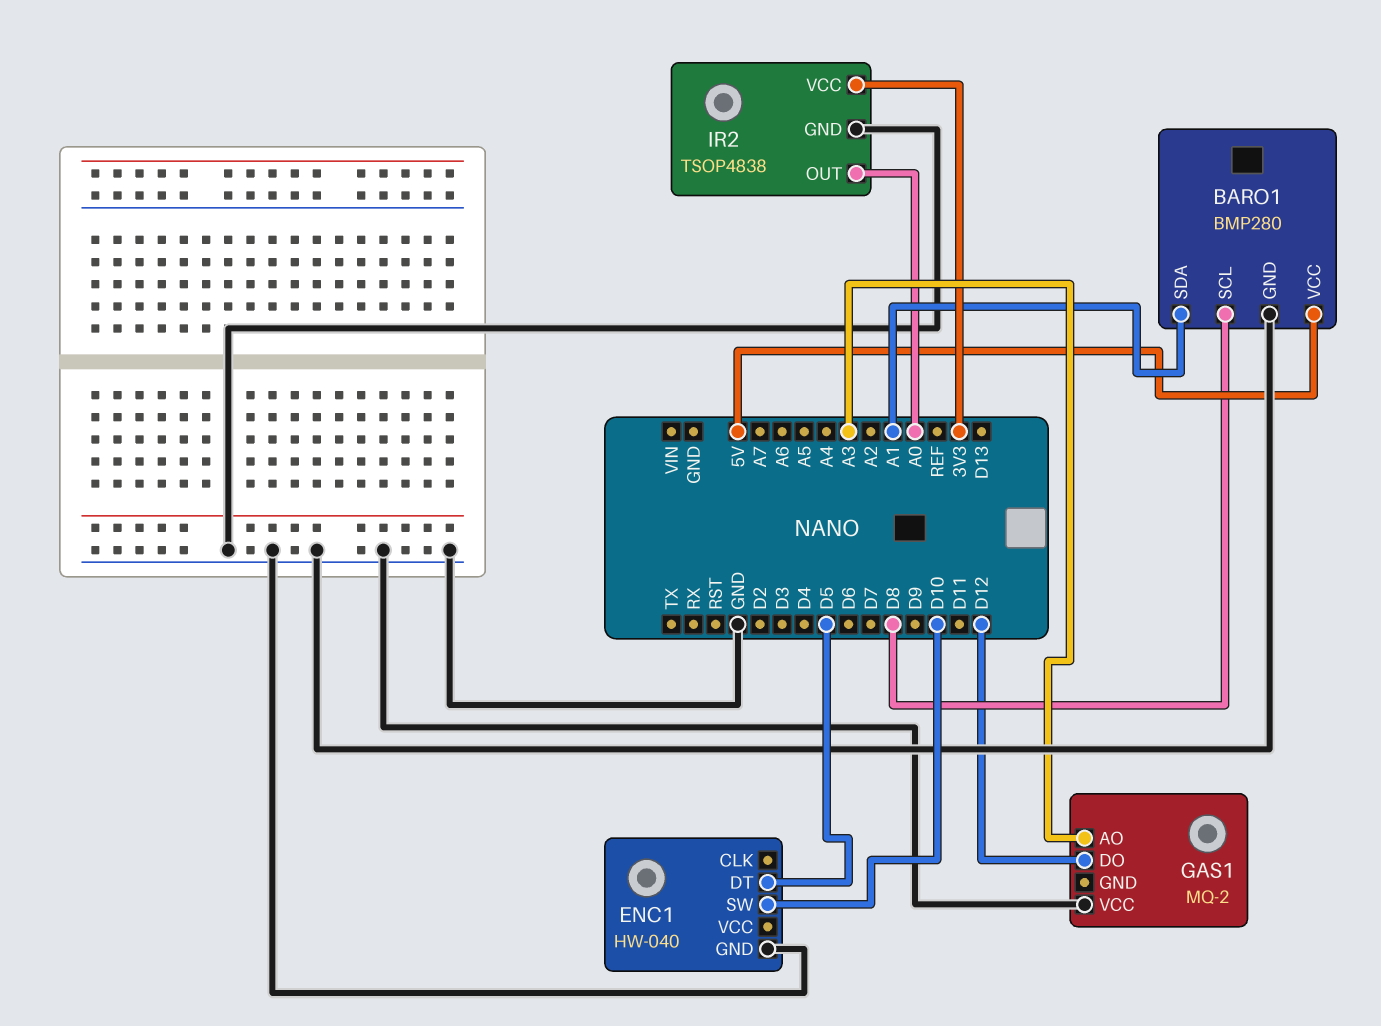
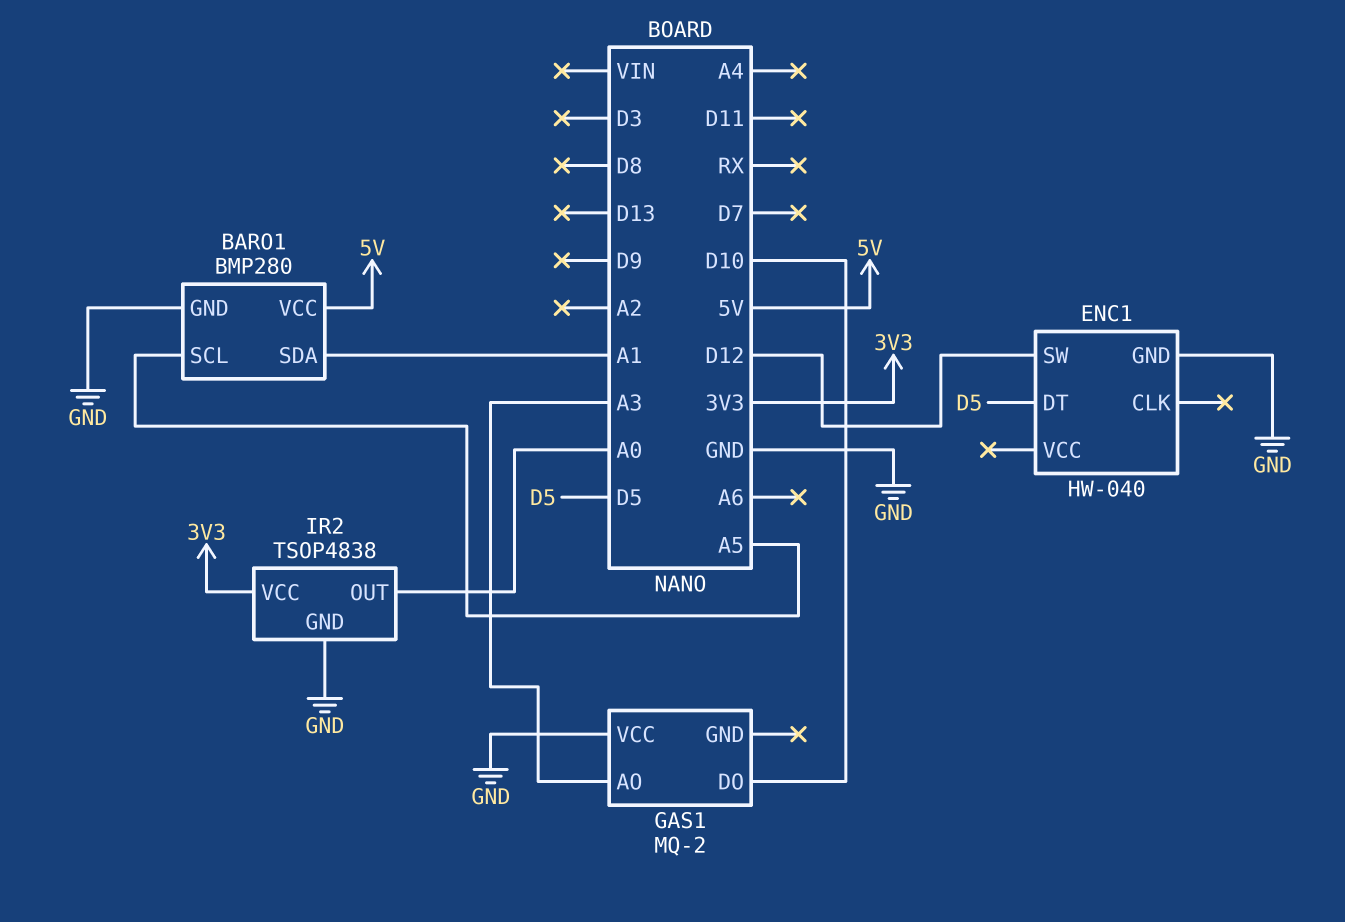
BARO1 pin SCL: D8 -> A5
ENC1 pin SW: D10 -> D12
GAS1 pin DO: D12 -> D10

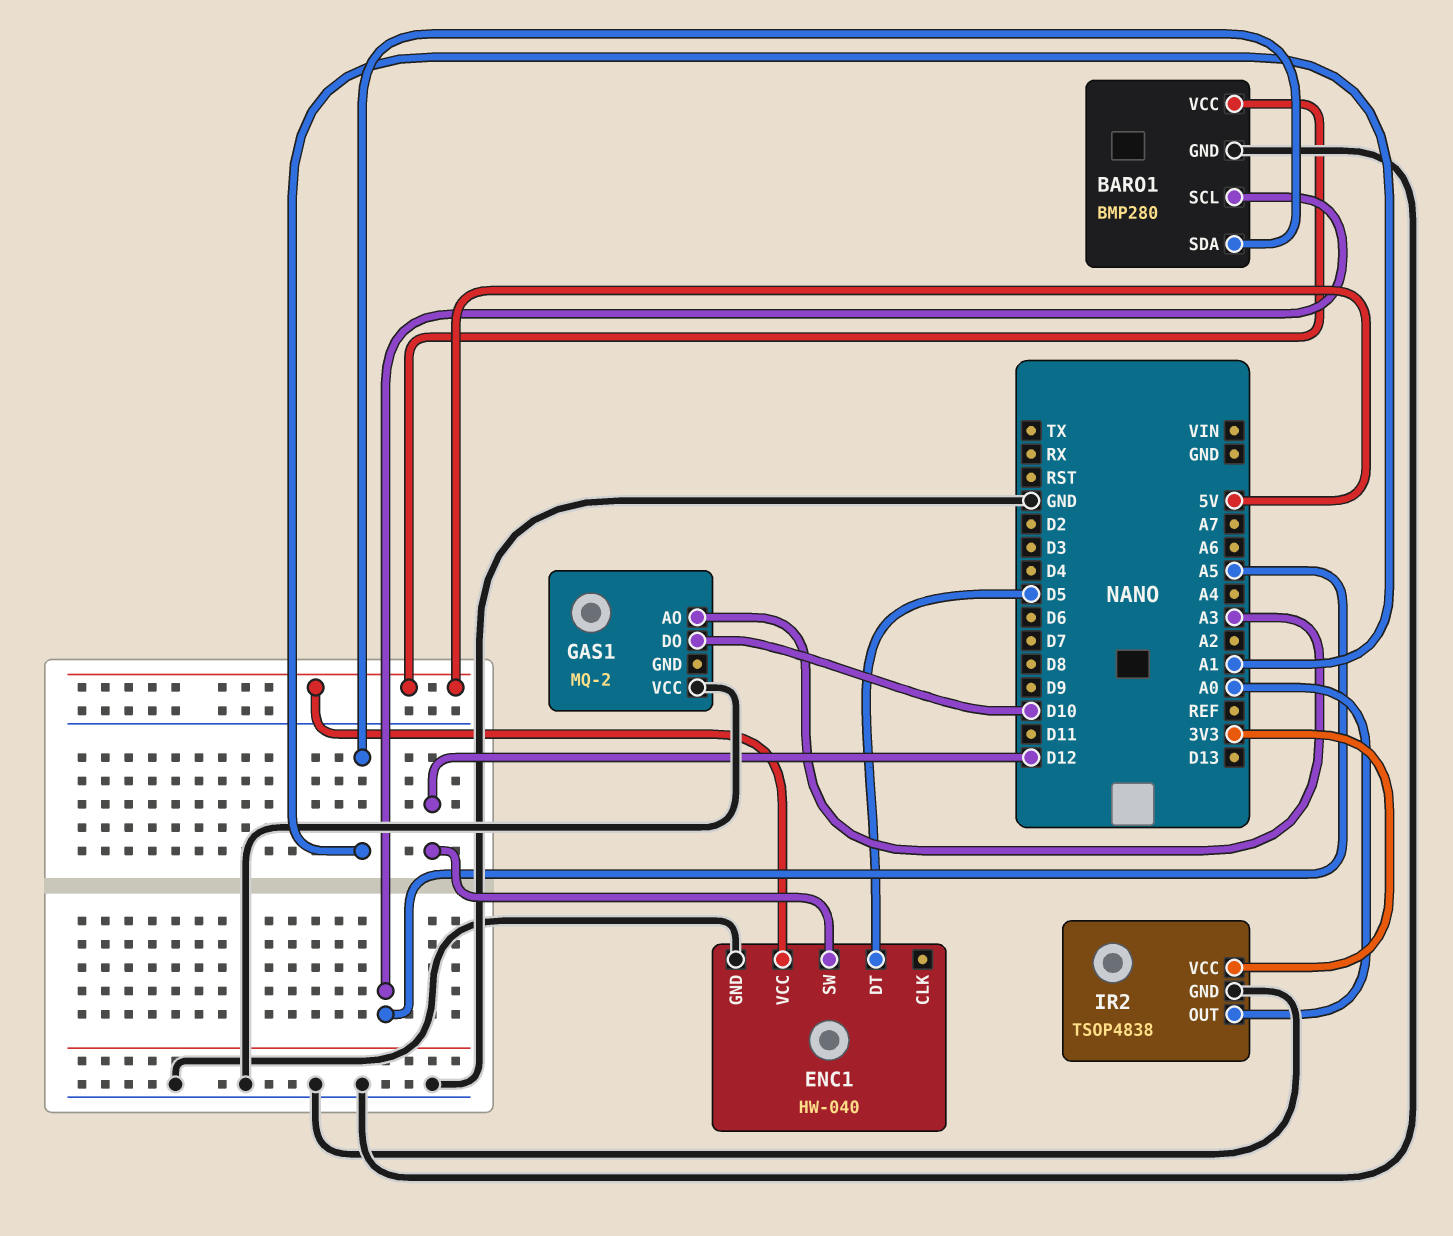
ENC1 pin VCC: none -> 5V

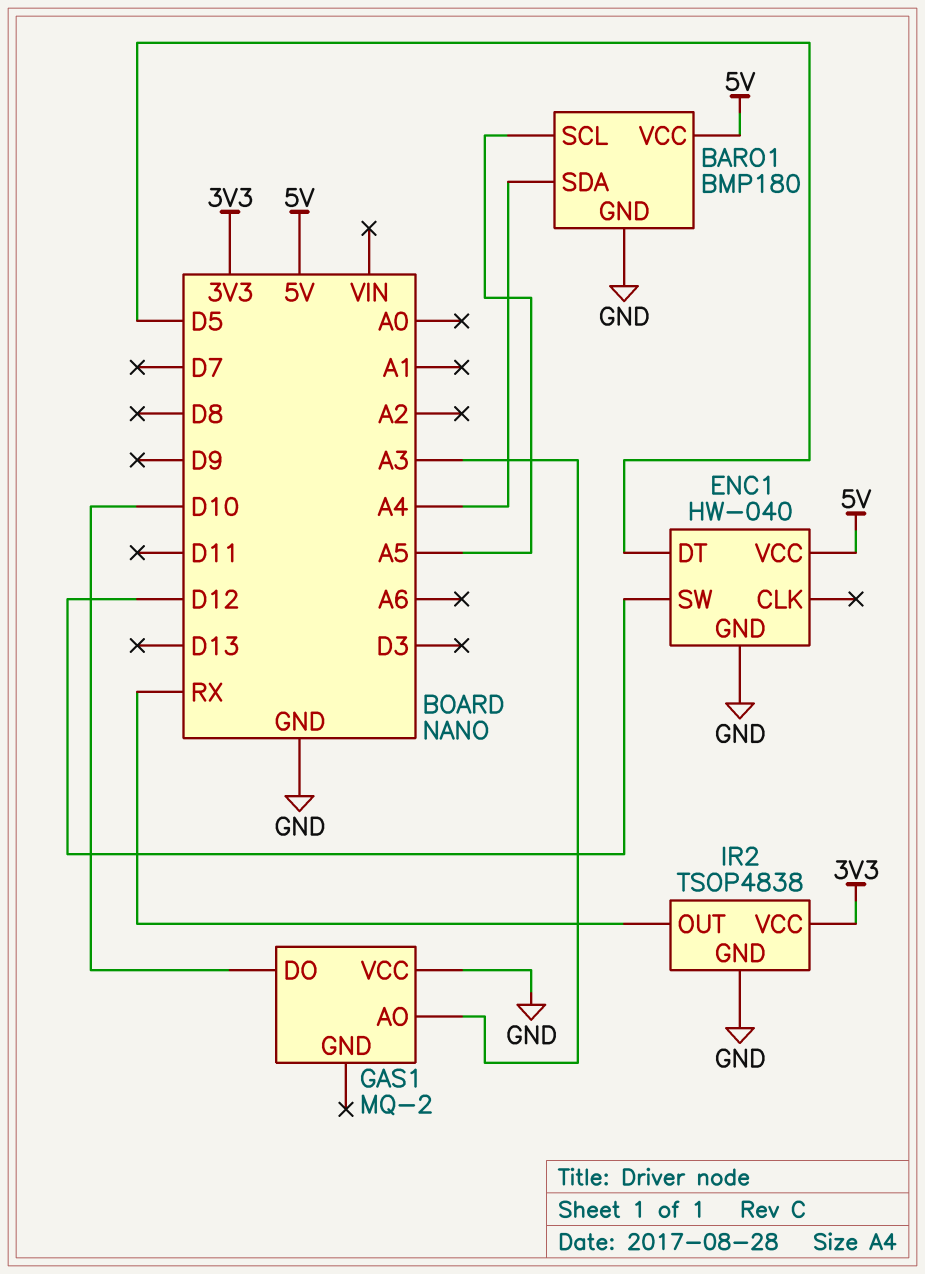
BARO1: BMP280 -> BMP180
BARO1 pin SDA: A1 -> A4
IR2 pin OUT: A0 -> RX

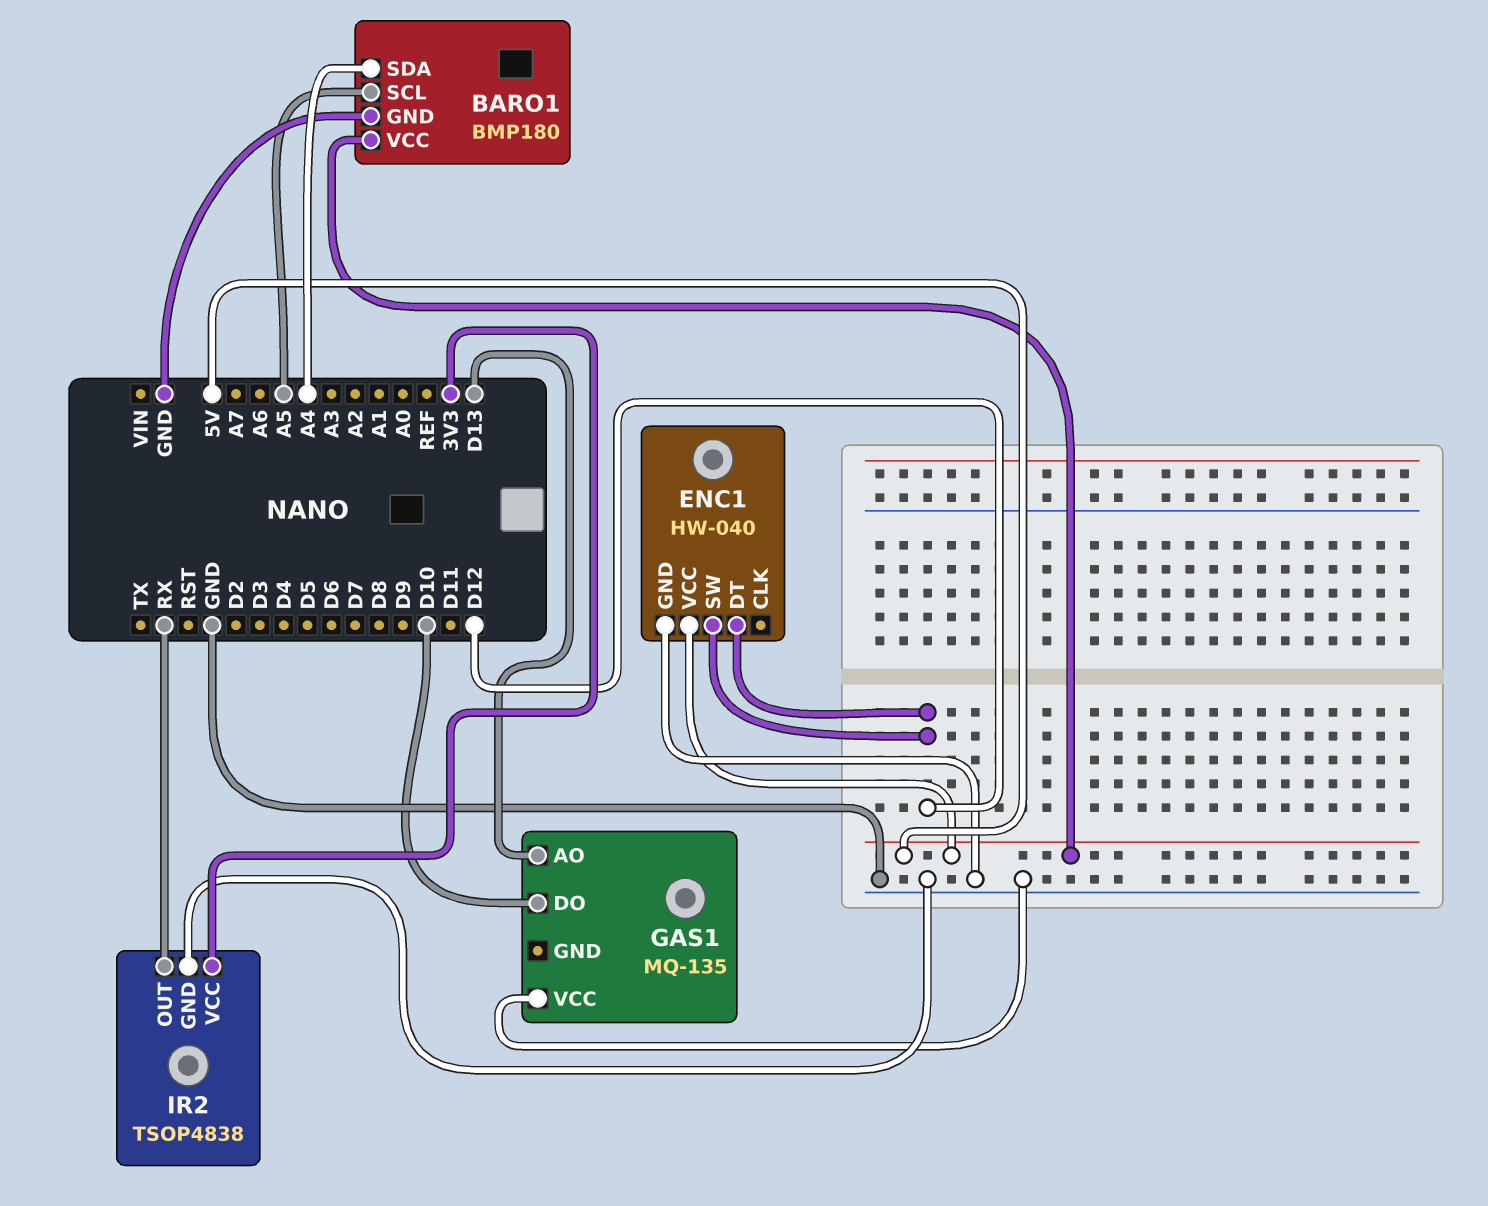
ENC1 pin DT: D5 -> D12
GAS1: MQ-2 -> MQ-135
GAS1 pin AO: A3 -> D13

